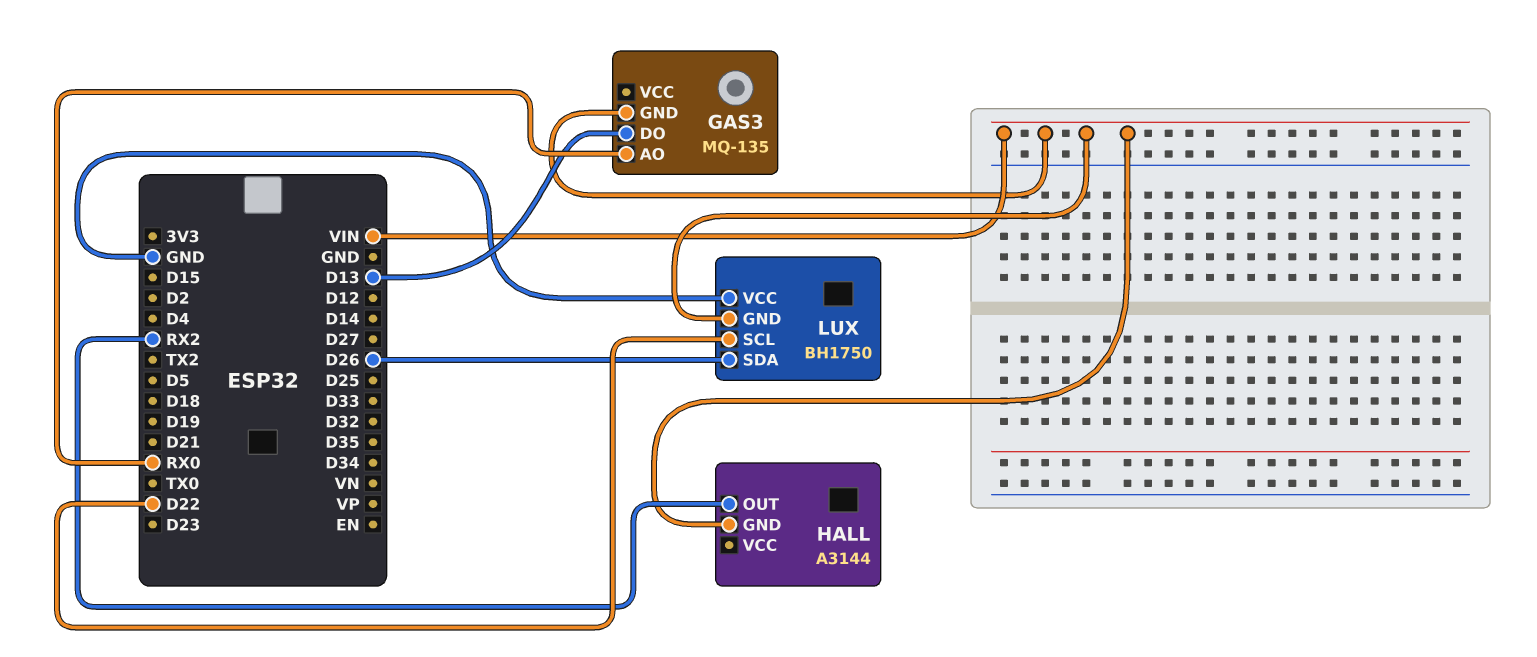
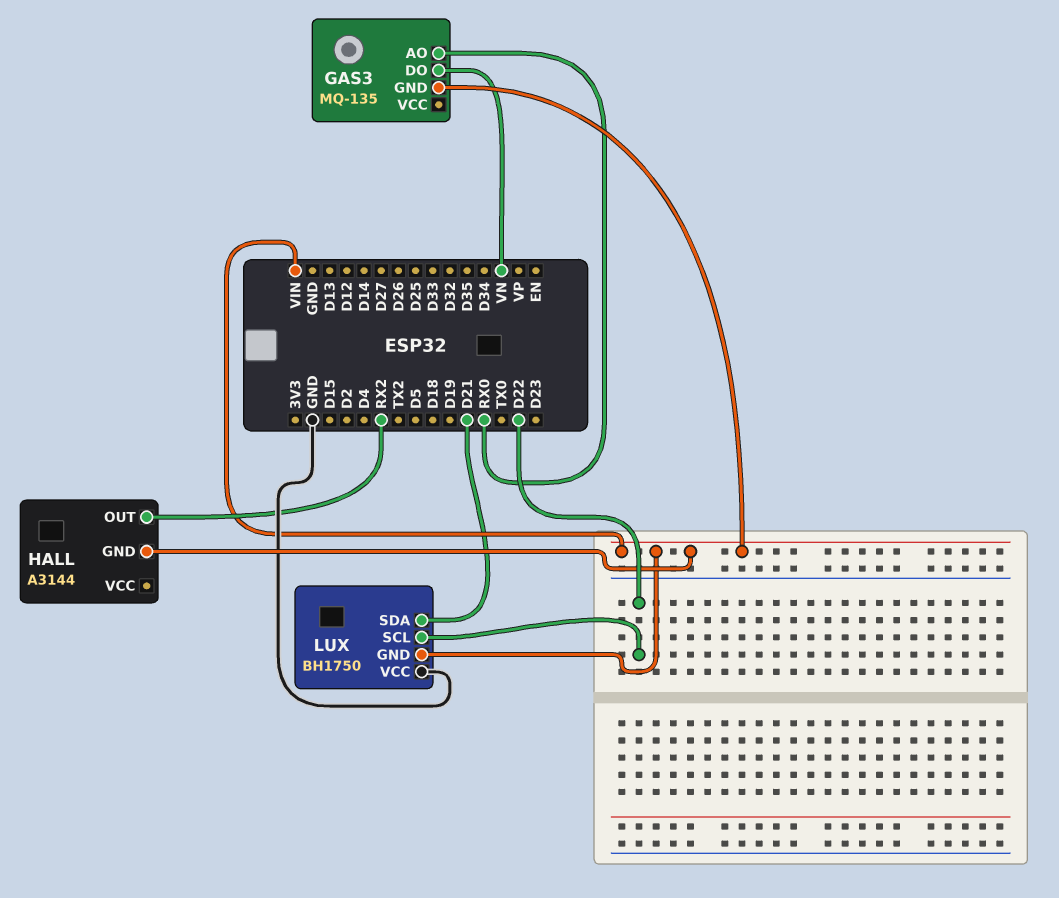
GAS3 pin DO: D13 -> VN
LUX pin SDA: D26 -> D21

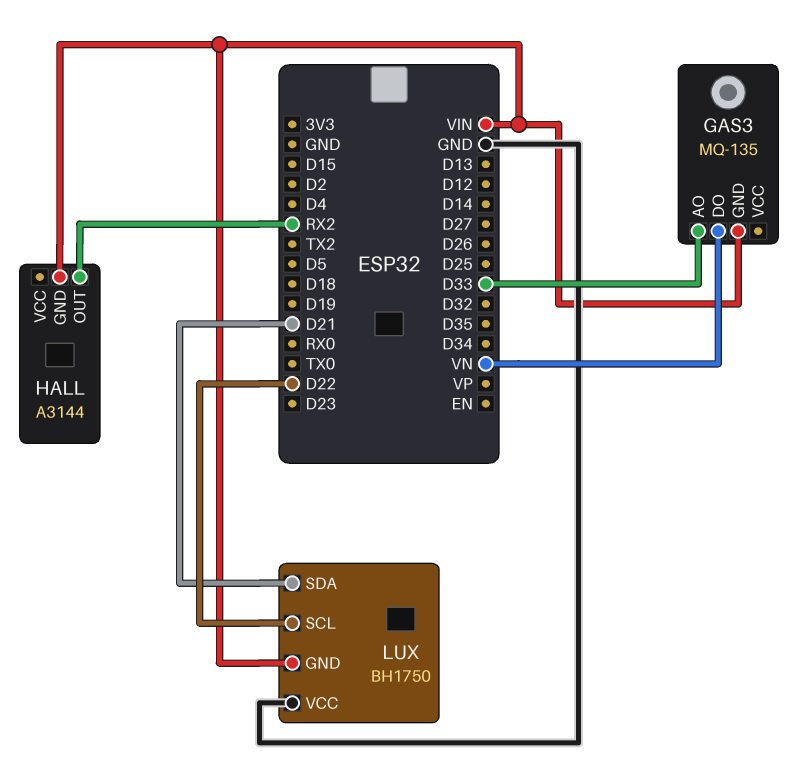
GAS3 pin AO: RX0 -> D33

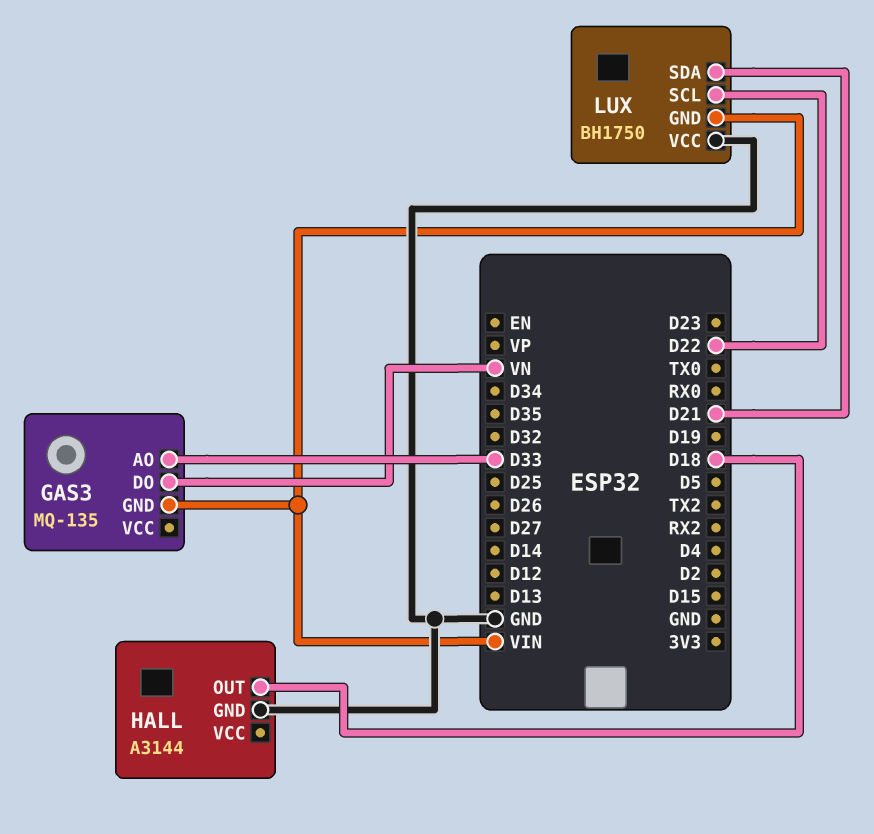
HALL pin GND: VIN -> GND
HALL pin OUT: RX2 -> D18

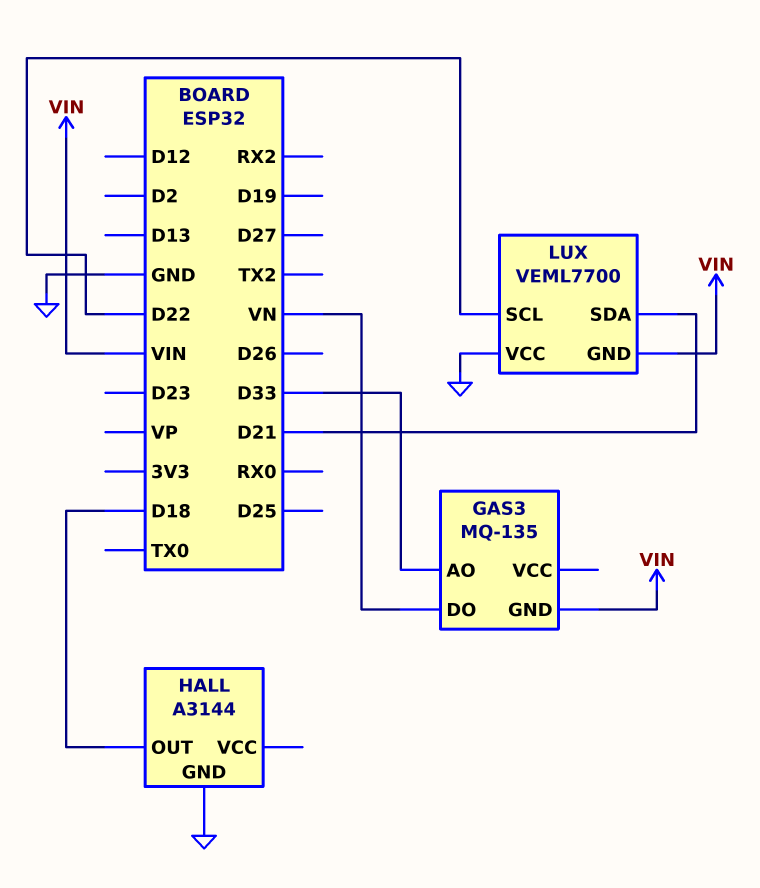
LUX: BH1750 -> VEML7700

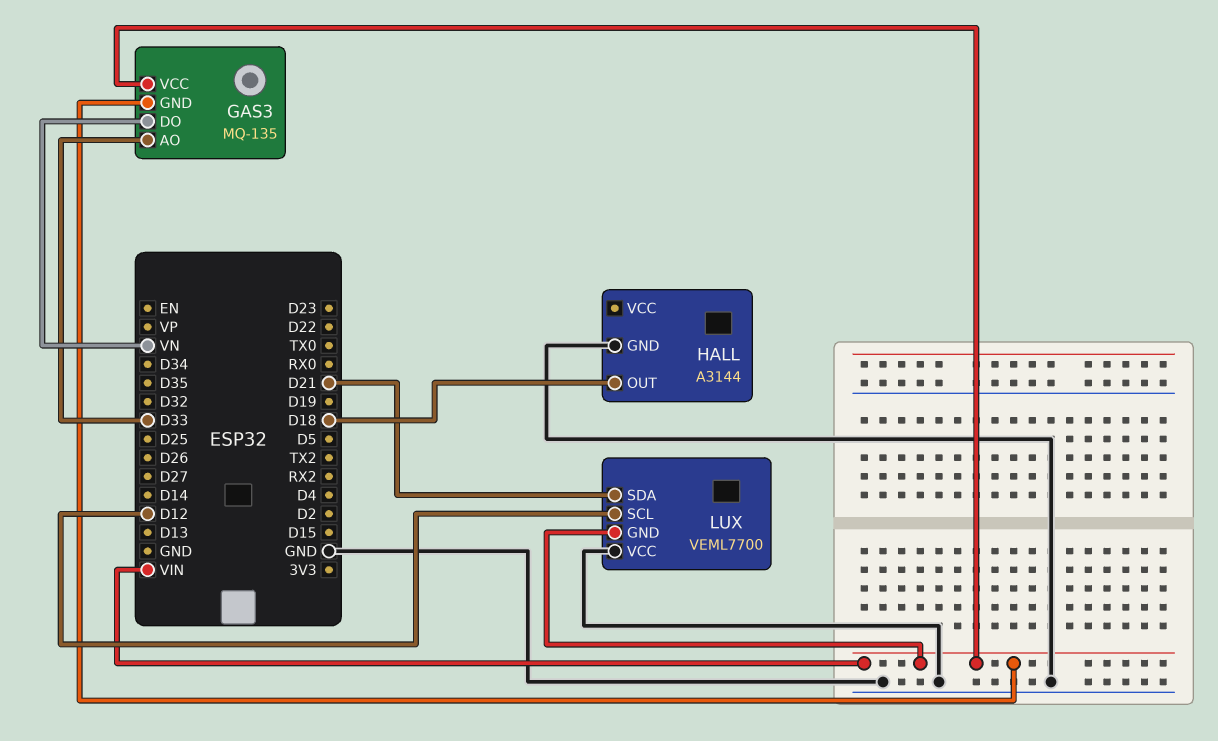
GAS3 pin VCC: none -> VIN
LUX pin SCL: D22 -> D12

